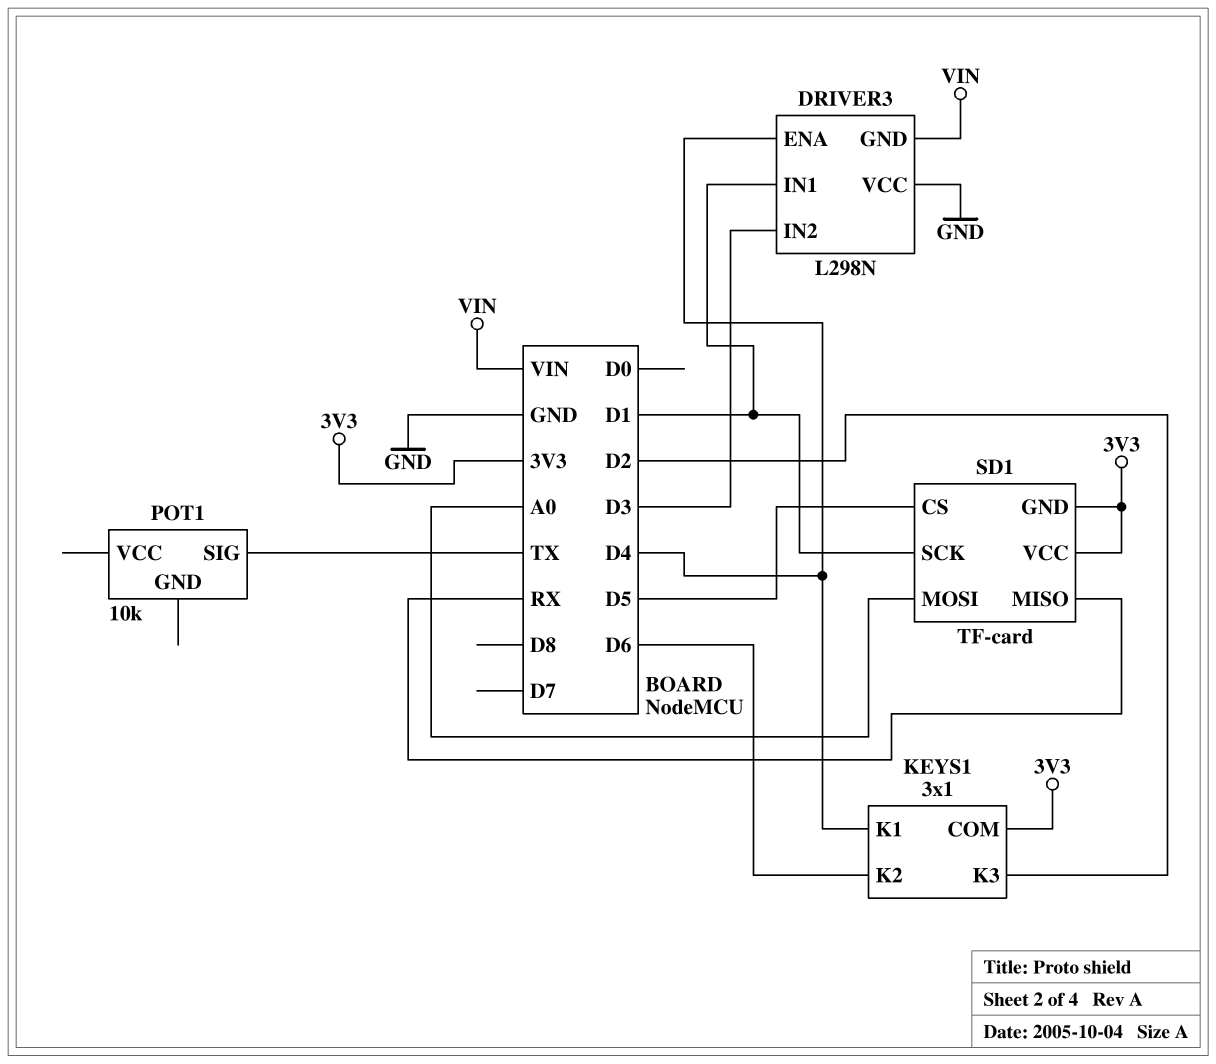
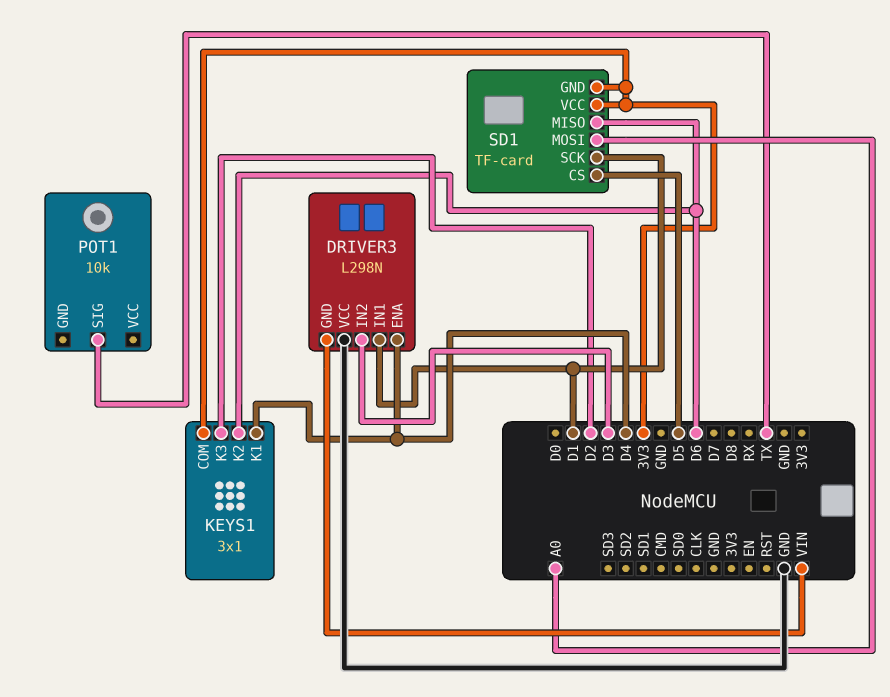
SD1 pin MISO: RX -> D6

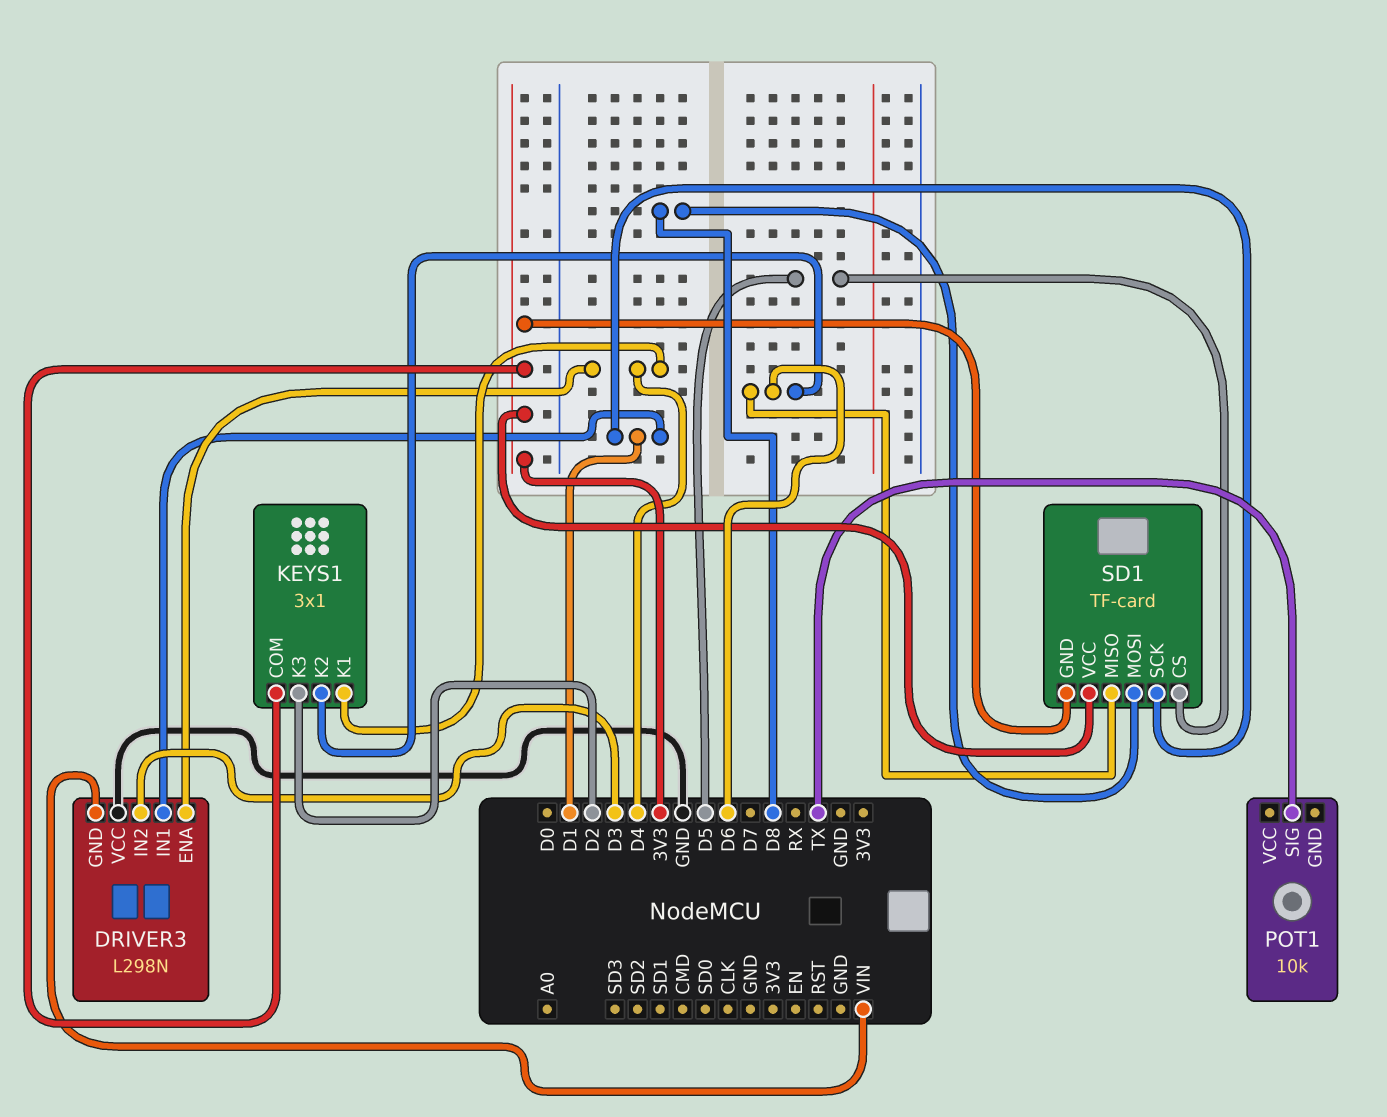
SD1 pin MOSI: A0 -> D8

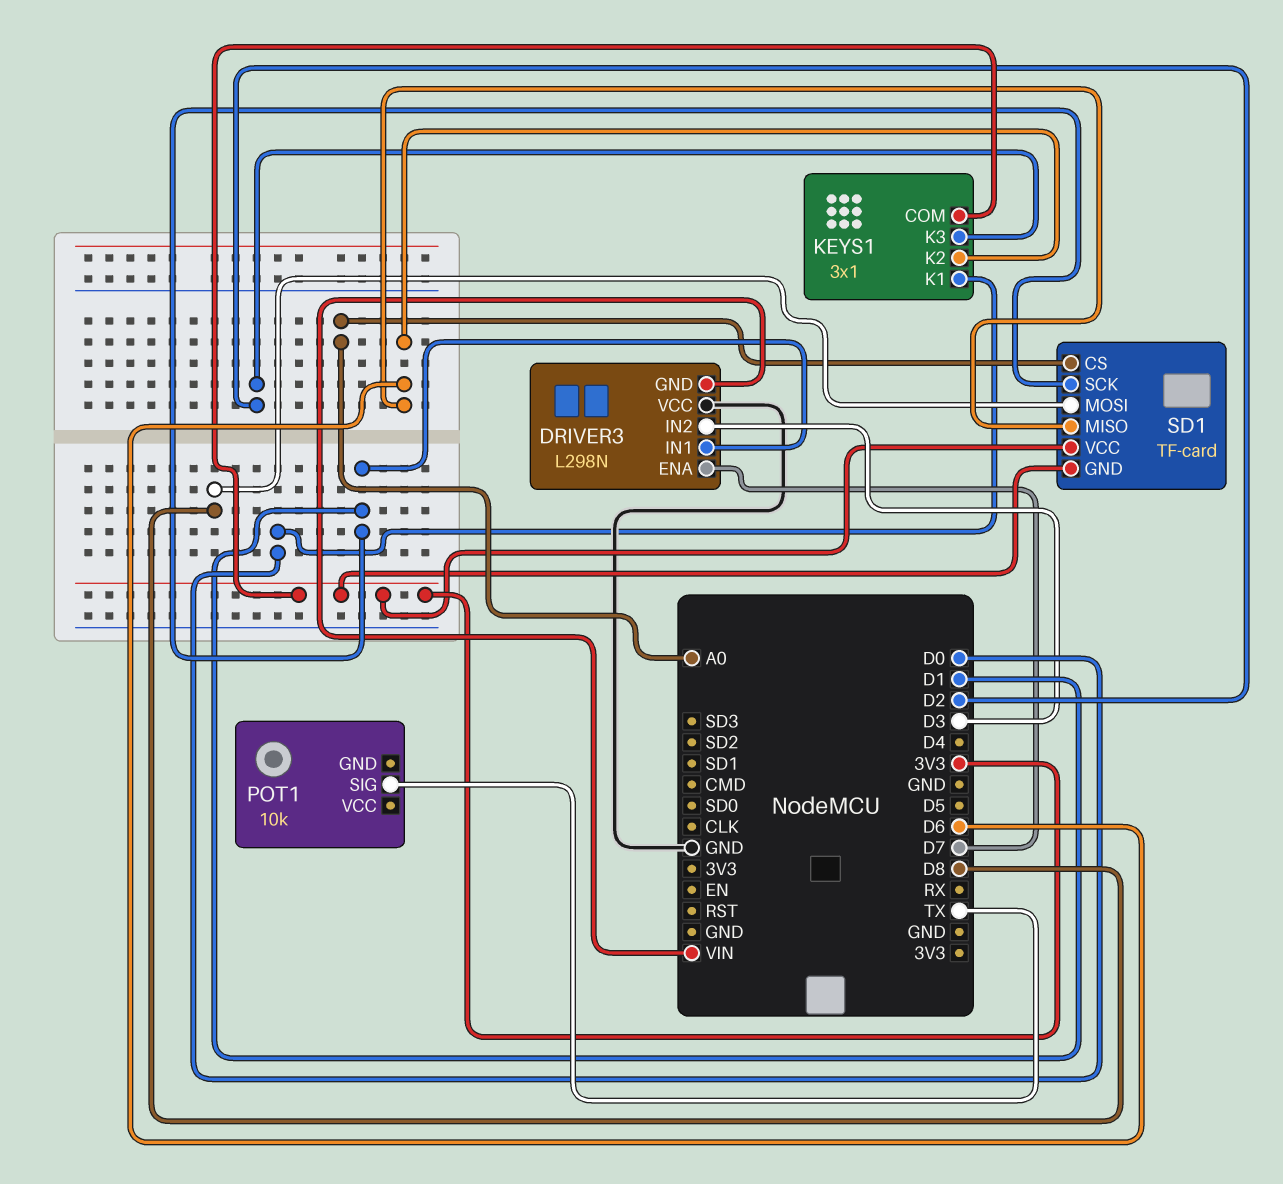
DRIVER3 pin ENA: D4 -> D7
KEYS1 pin K1: D4 -> D0
SD1 pin CS: D5 -> A0

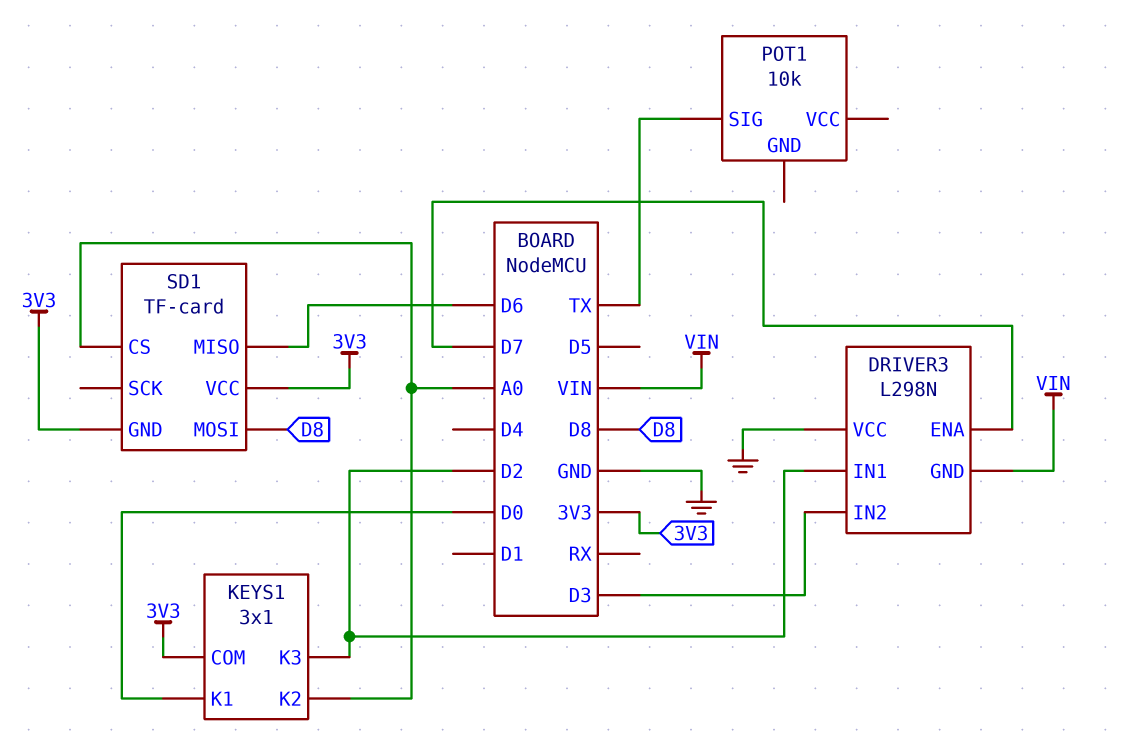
DRIVER3 pin IN1: D1 -> D2
KEYS1 pin K2: D6 -> A0
SD1 pin SCK: D1 -> none

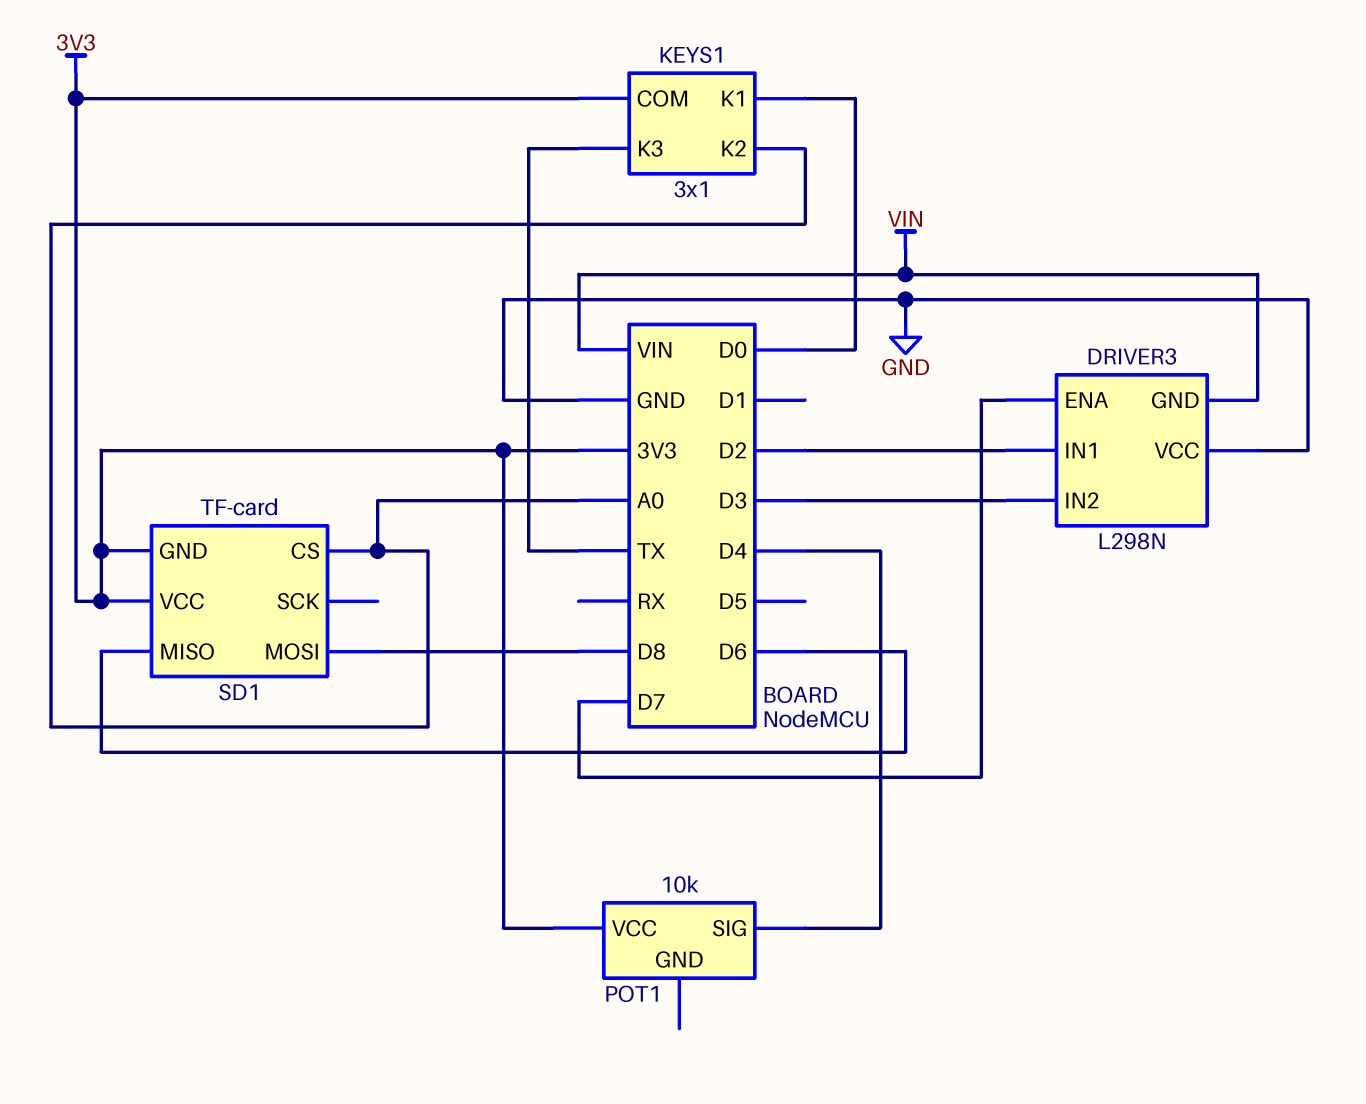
KEYS1 pin K3: D2 -> TX
POT1 pin SIG: TX -> D4
POT1 pin VCC: none -> 3V3

